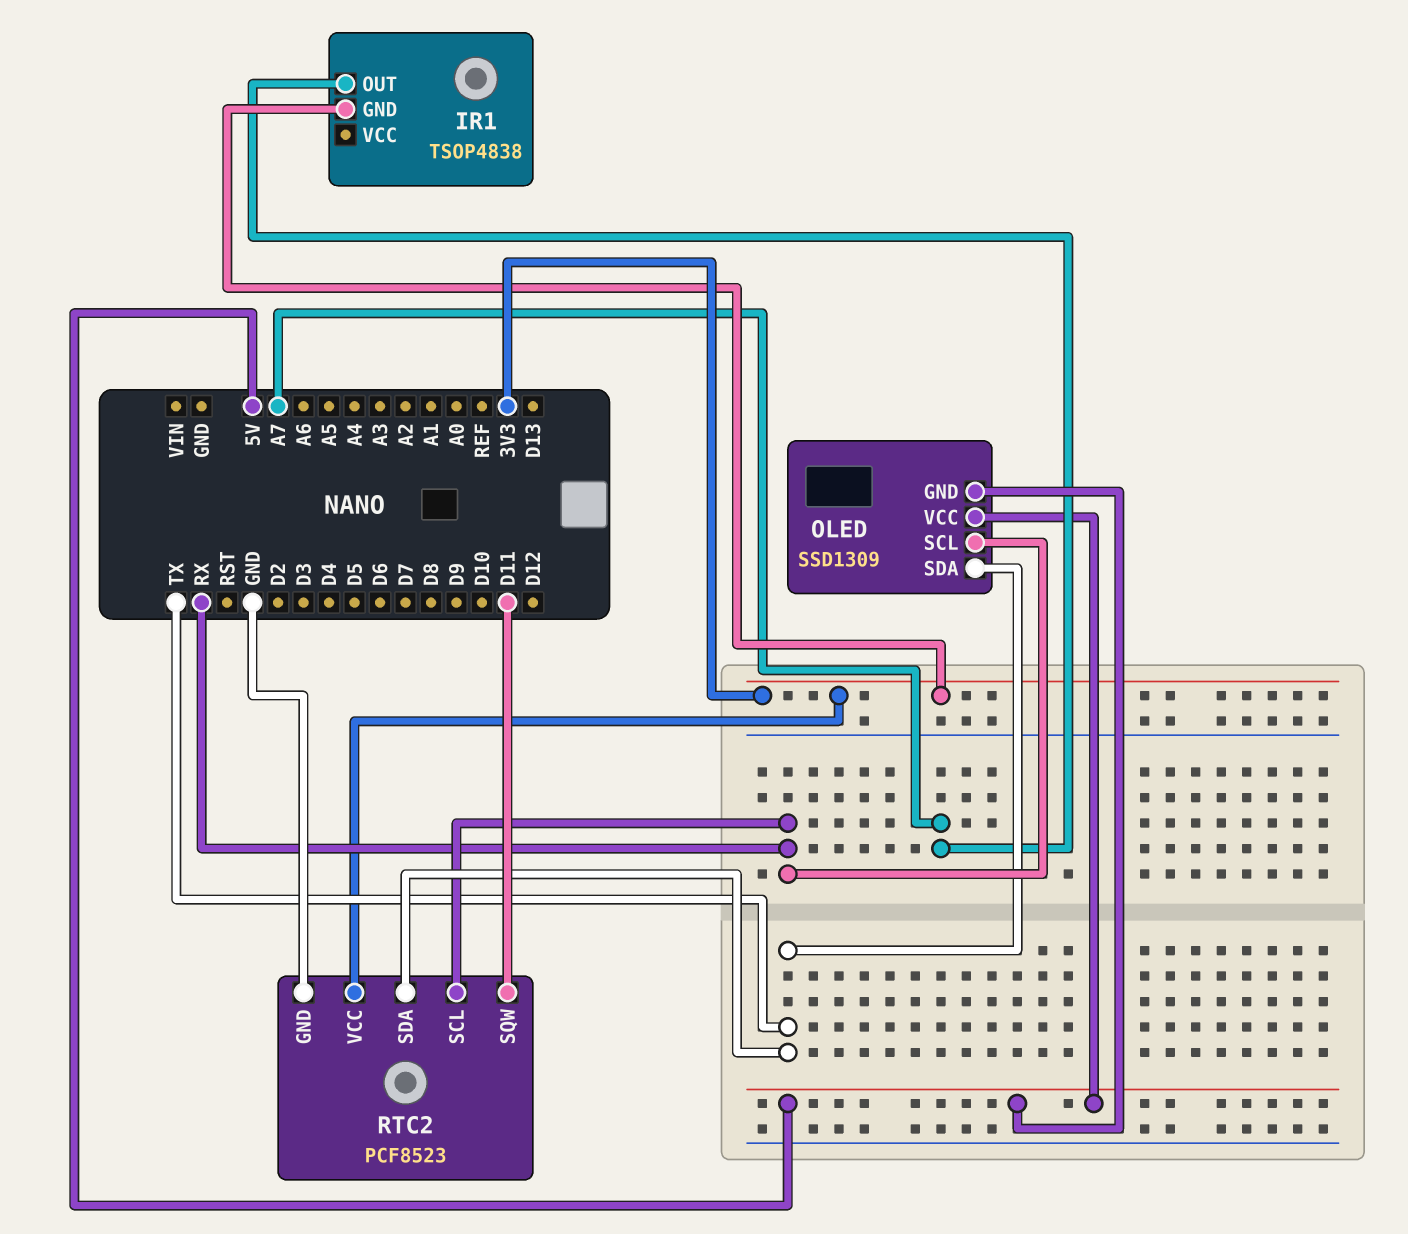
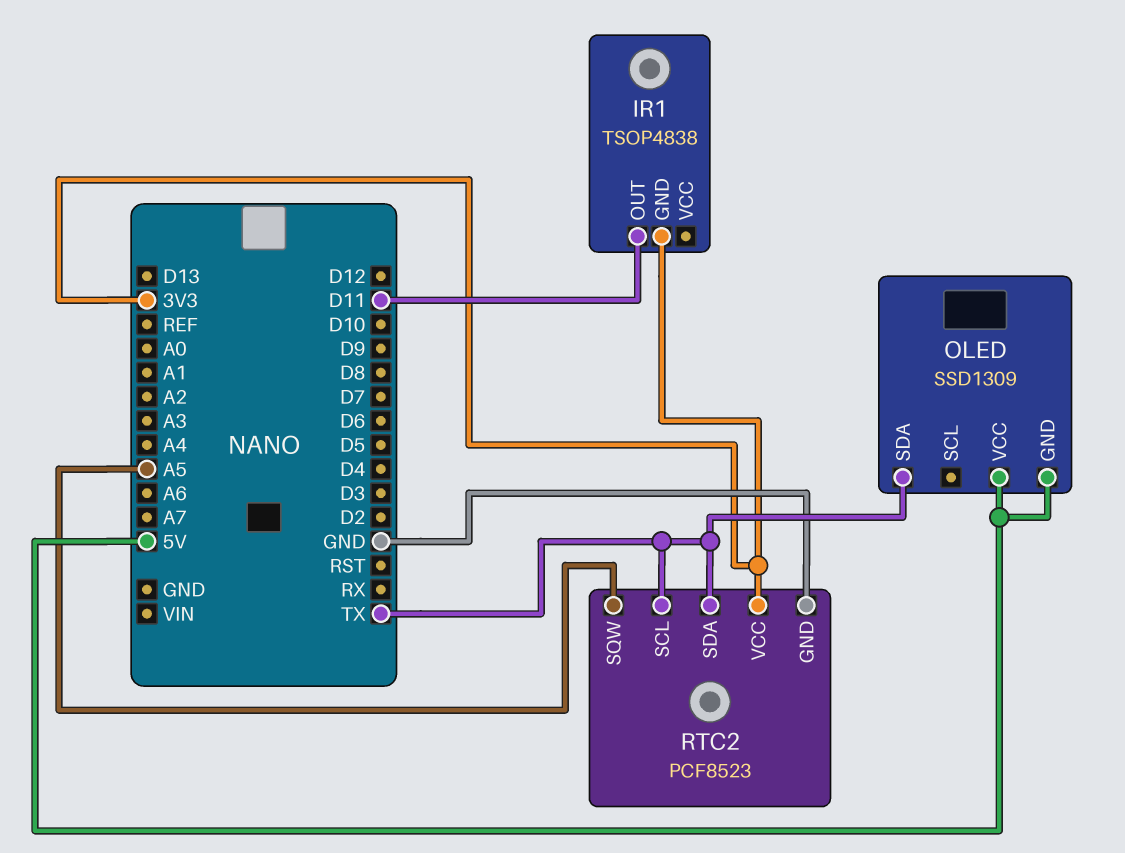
IR1 pin OUT: A7 -> D11
OLED pin SCL: RX -> none
RTC2 pin SCL: RX -> TX
RTC2 pin SQW: D11 -> A5

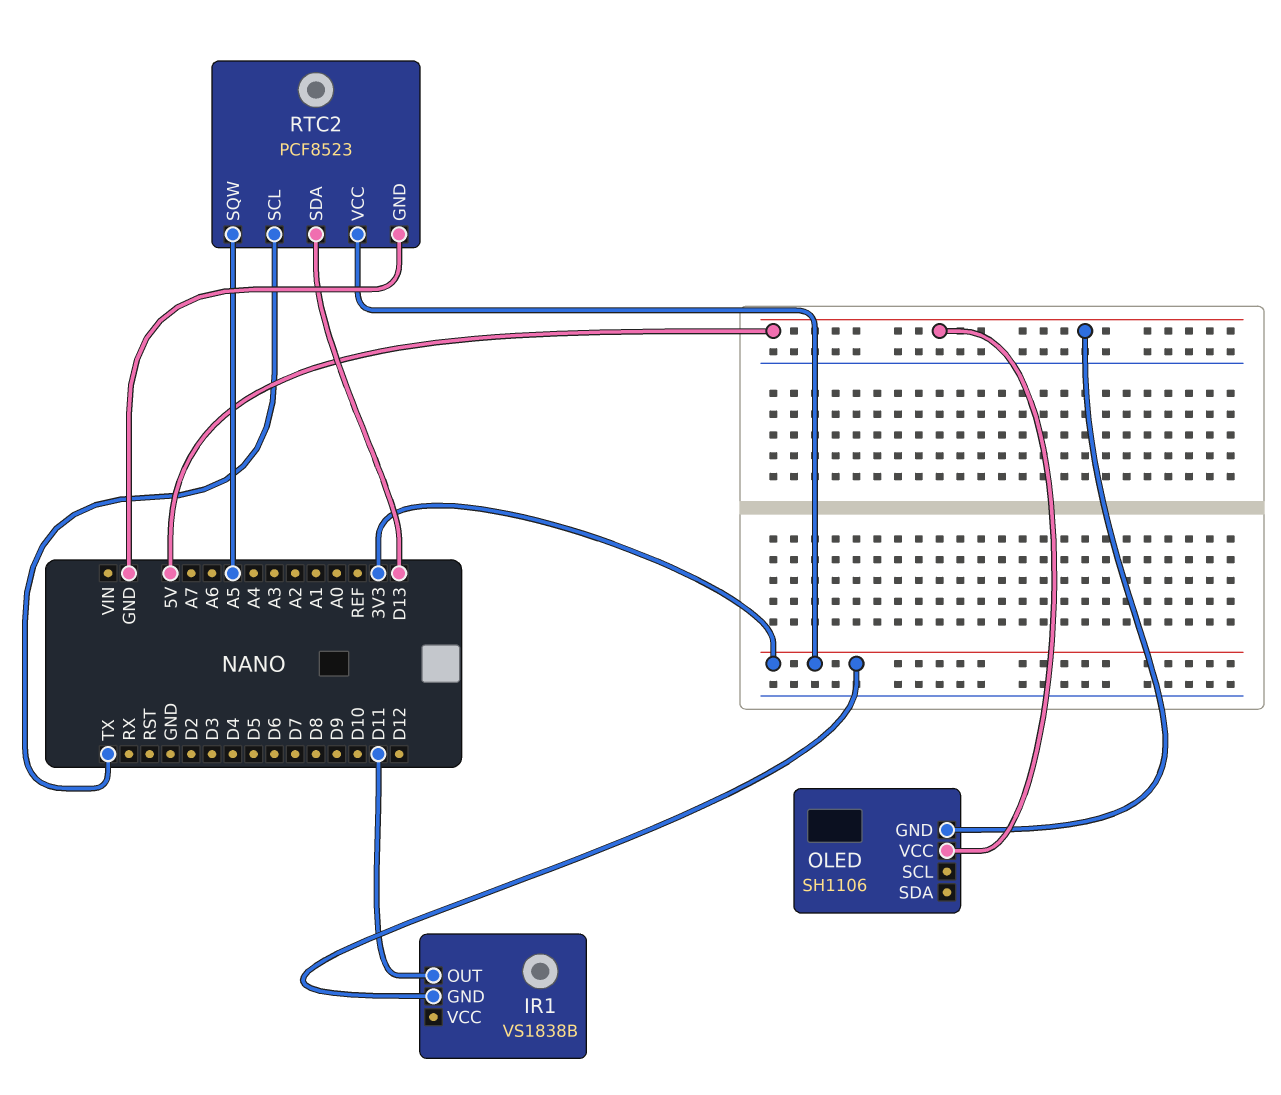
IR1: TSOP4838 -> VS1838B
OLED: SSD1309 -> SH1106
OLED pin SDA: TX -> none
RTC2 pin SDA: TX -> D13

